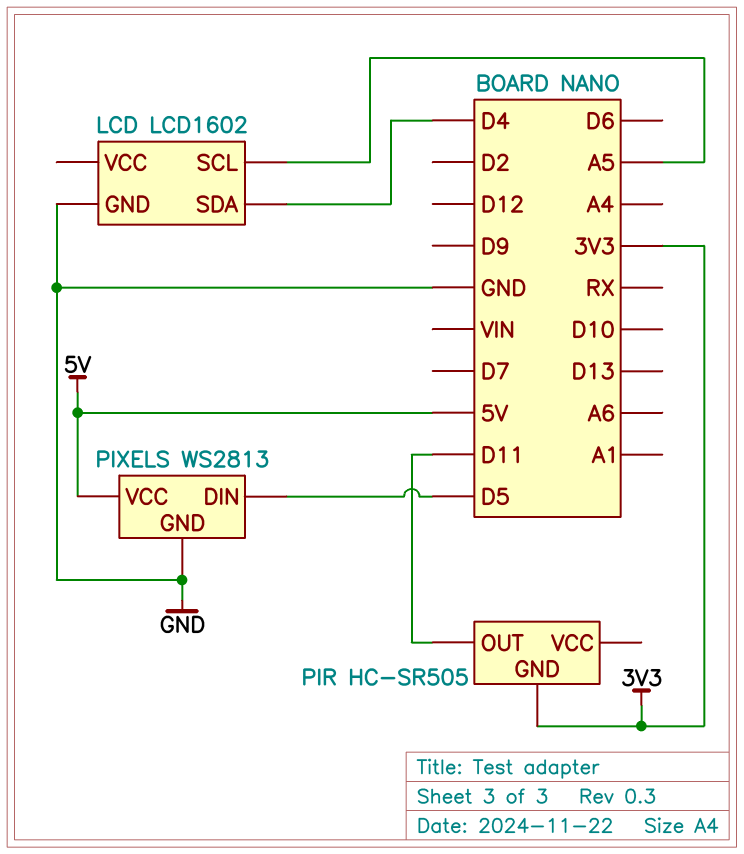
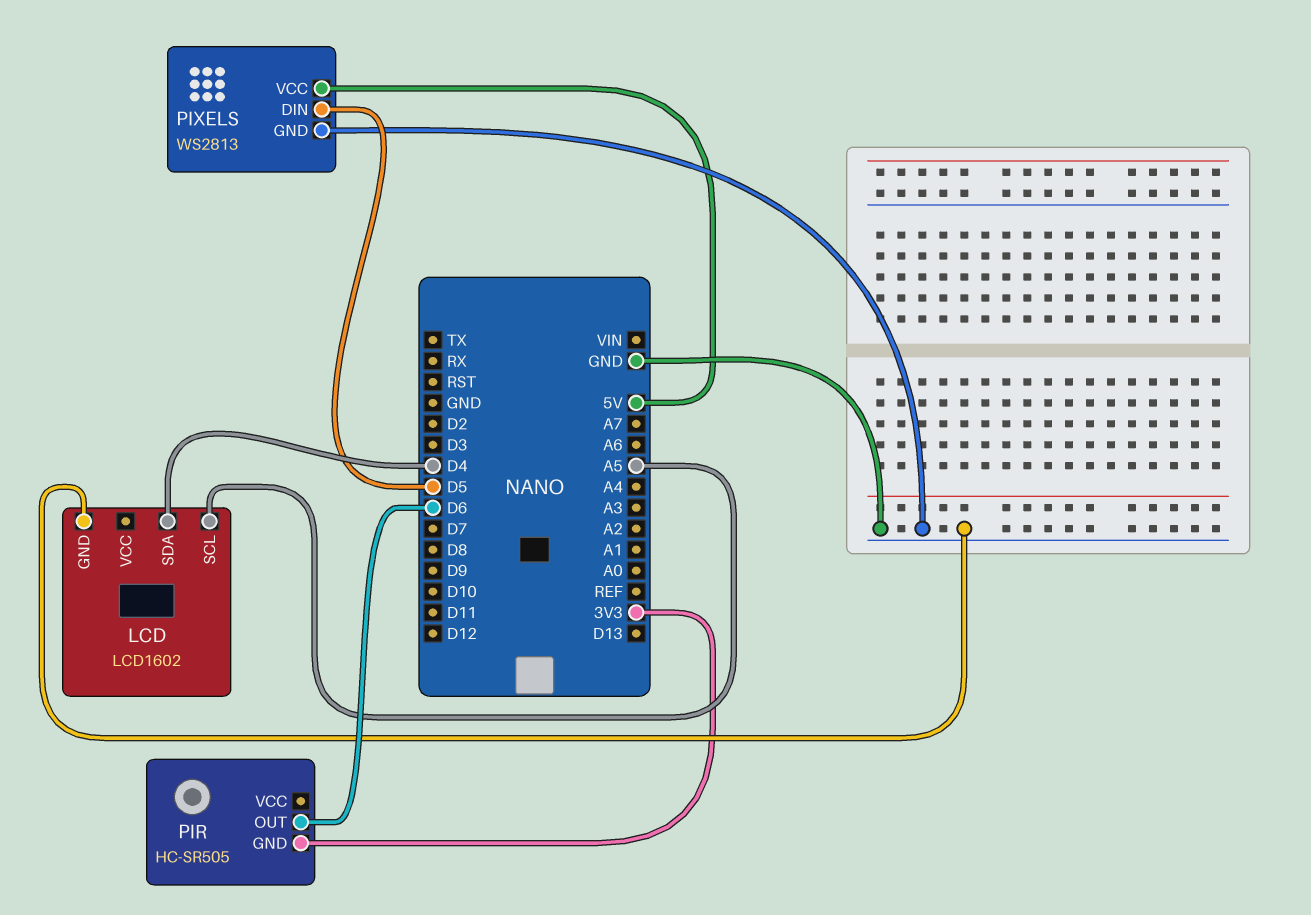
PIR pin OUT: D11 -> D6

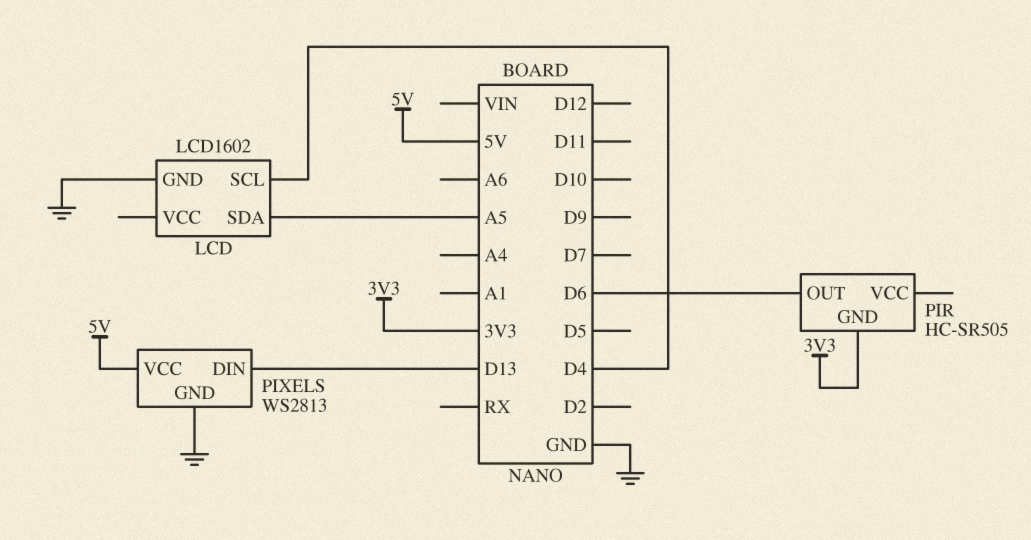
LCD pin SCL: A5 -> D4
LCD pin SDA: D4 -> A5
PIXELS pin DIN: D5 -> D13

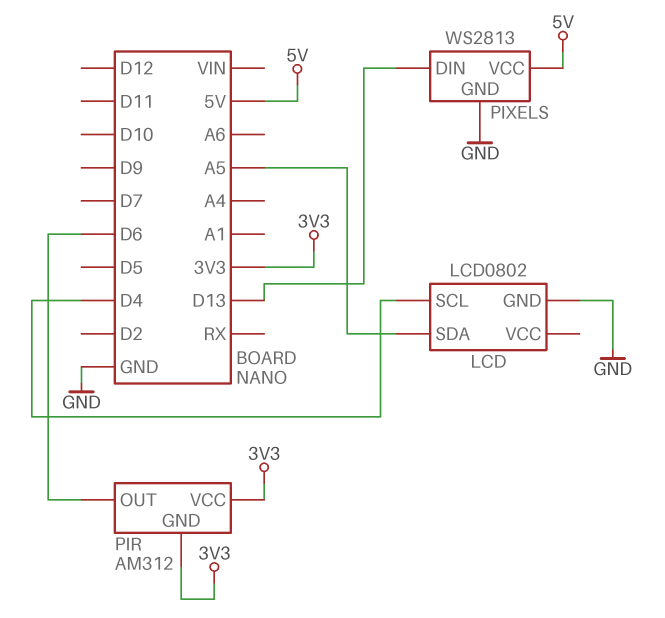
LCD: LCD1602 -> LCD0802
PIR: HC-SR505 -> AM312
PIR pin VCC: none -> 3V3

